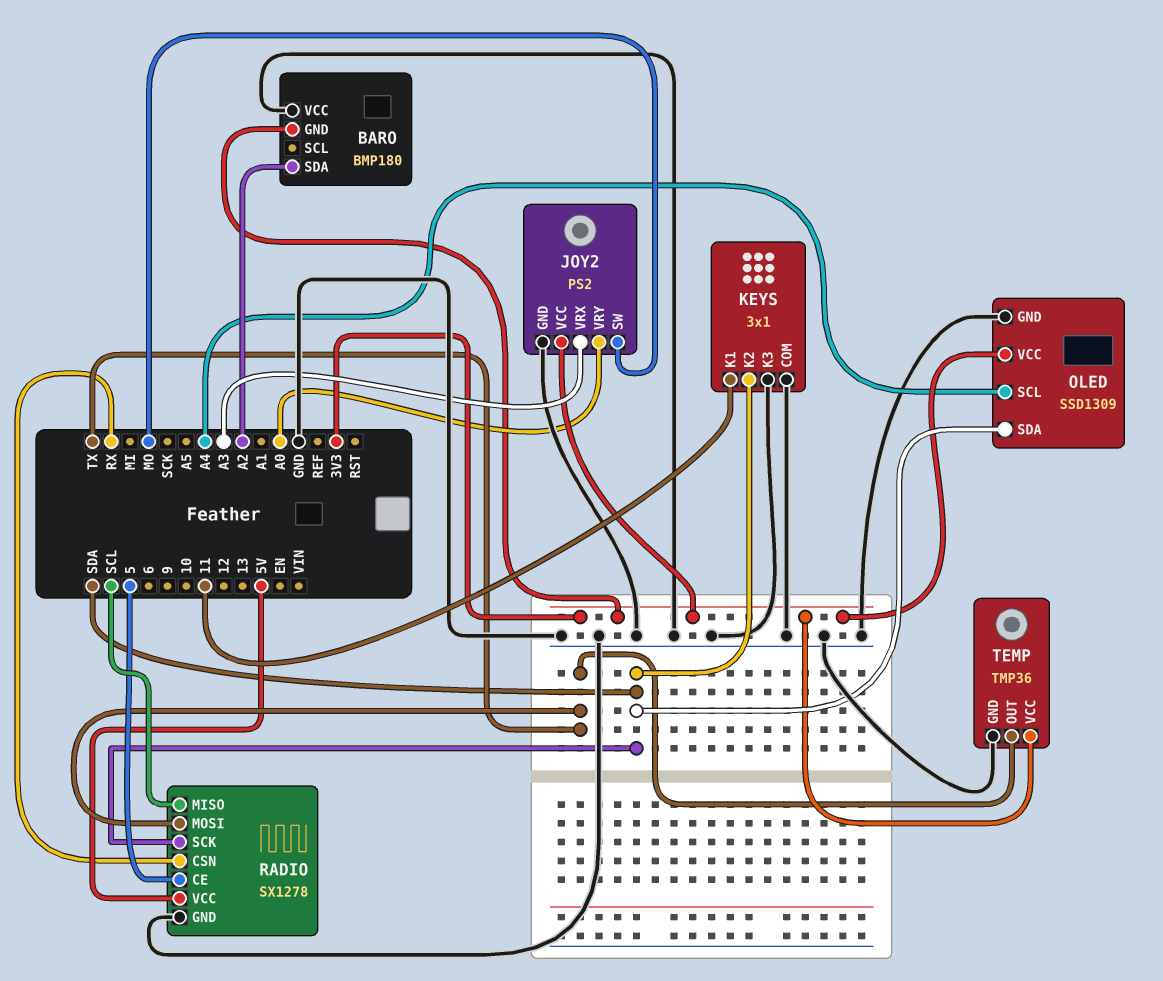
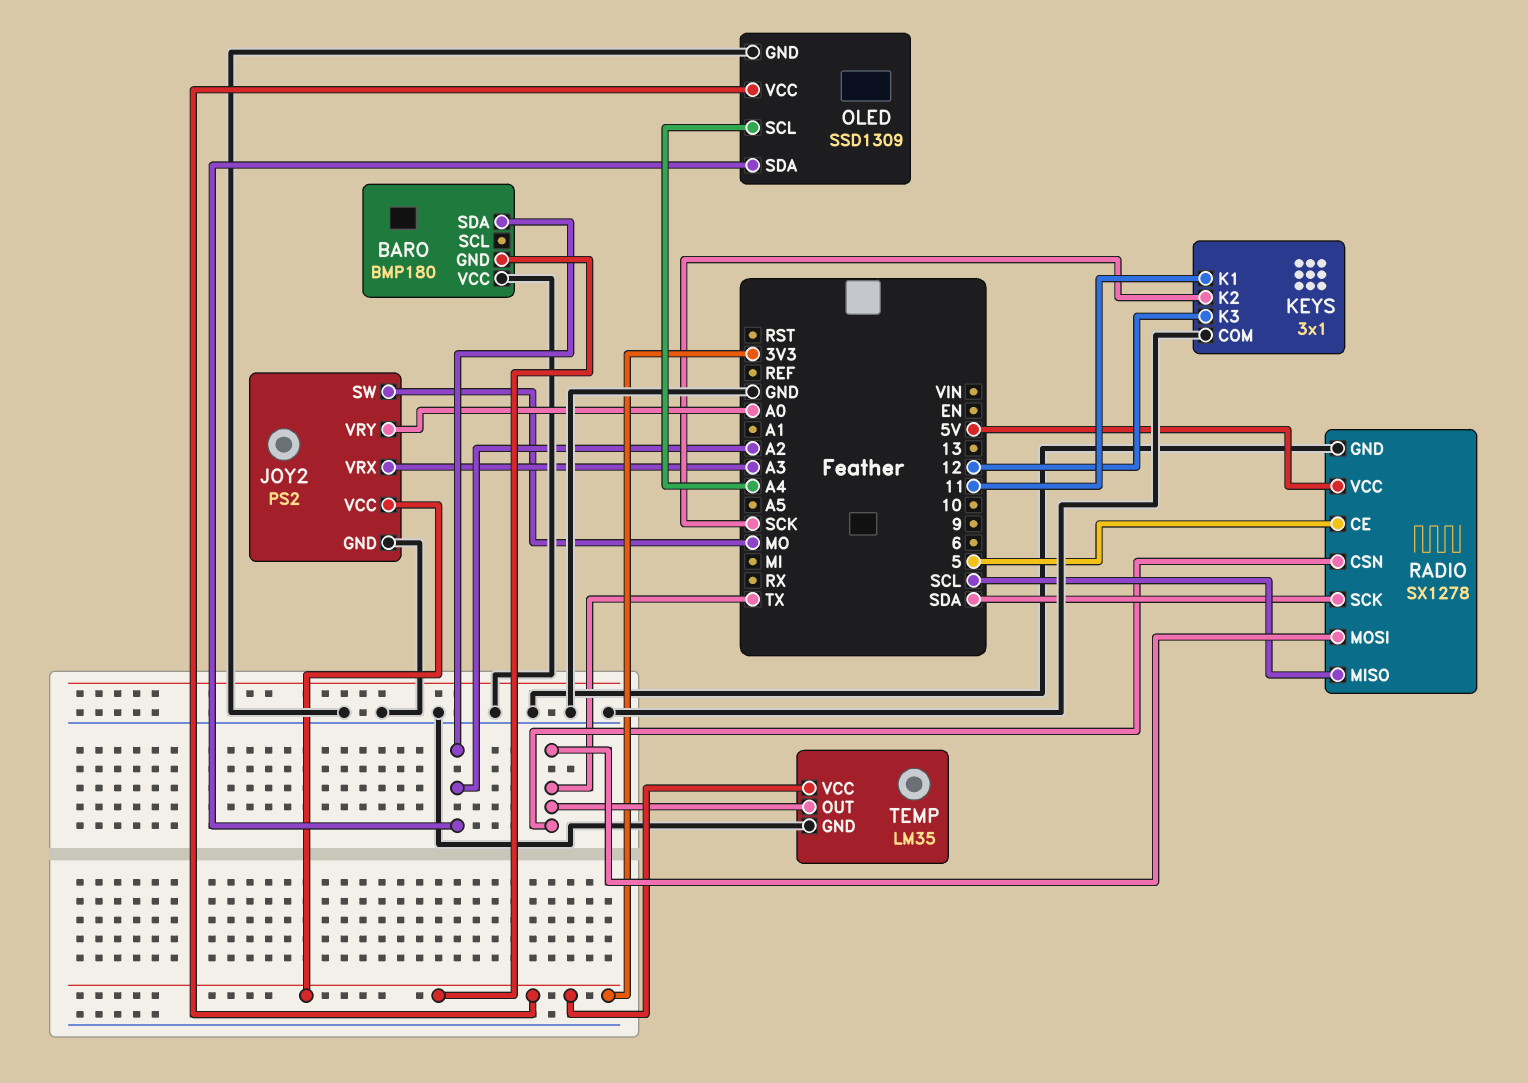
KEYS pin K2: SDA -> SCK
KEYS pin K3: GND -> 12
OLED pin SDA: SDA -> A2
RADIO pin CSN: RX -> TX
TEMP: TMP36 -> LM35

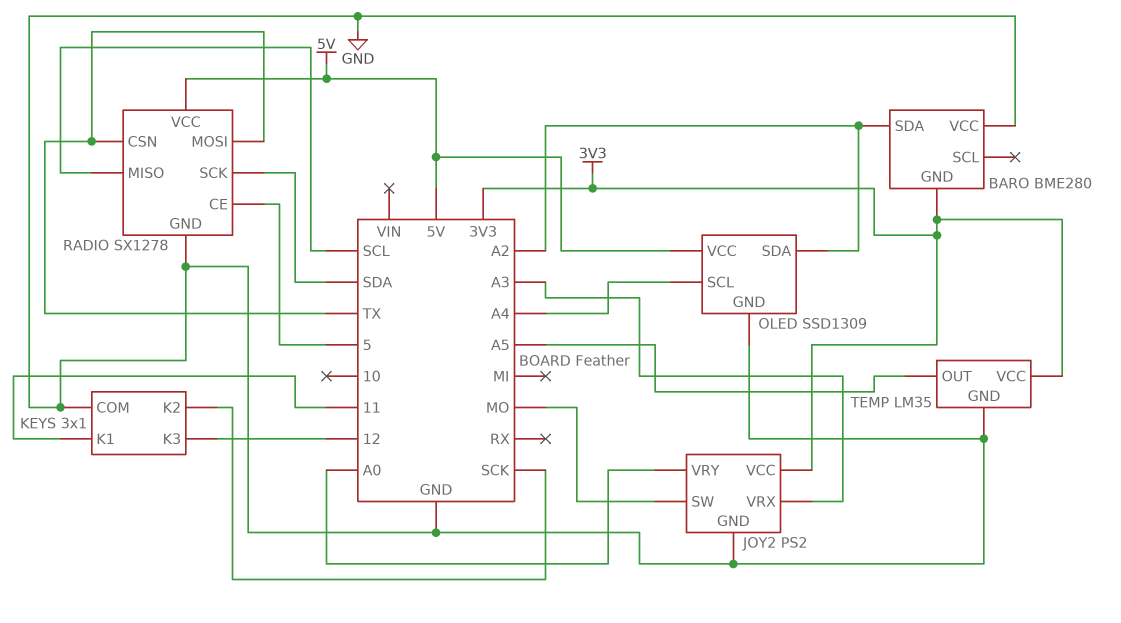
BARO: BMP180 -> BME280
OLED pin VCC: 3V3 -> 5V
TEMP pin OUT: TX -> A5

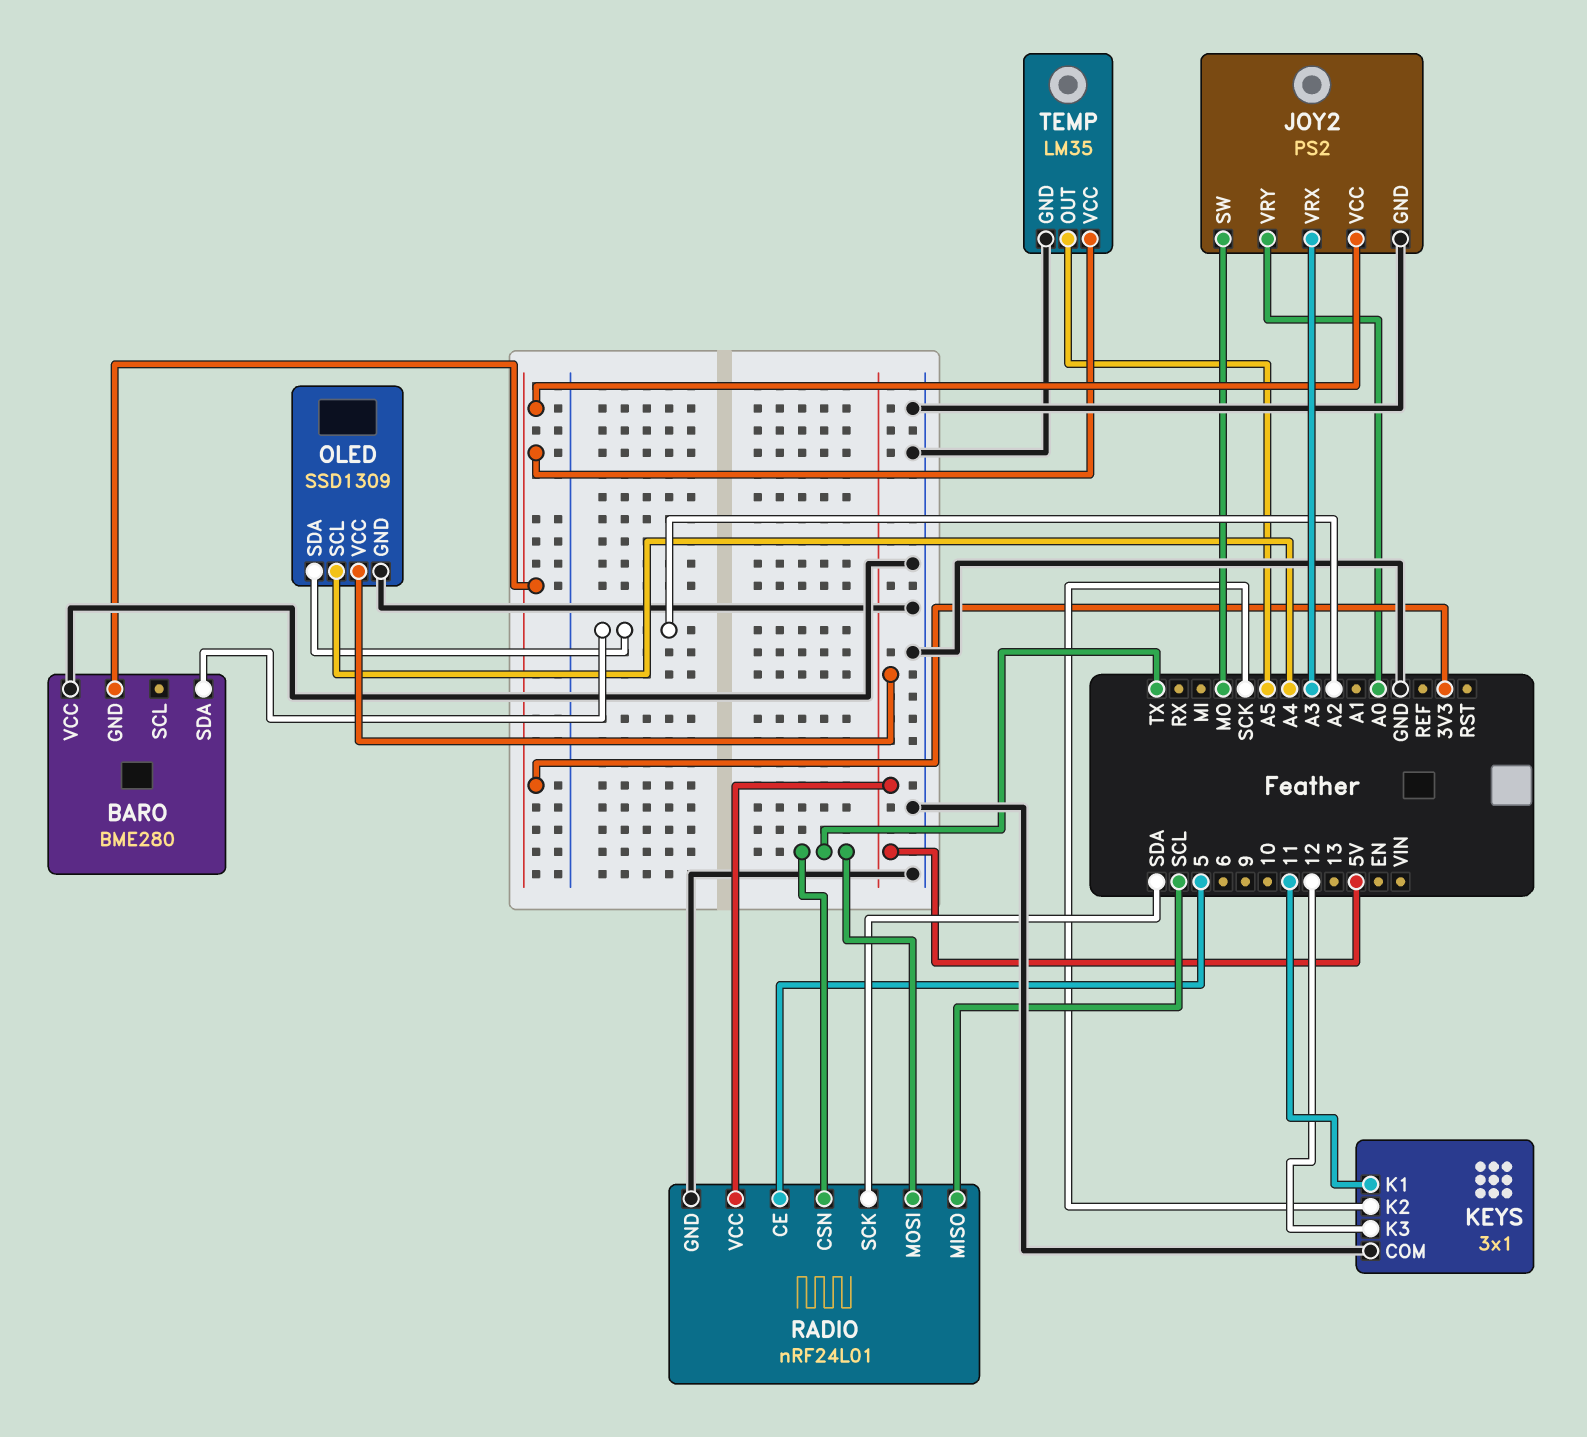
RADIO: SX1278 -> nRF24L01

